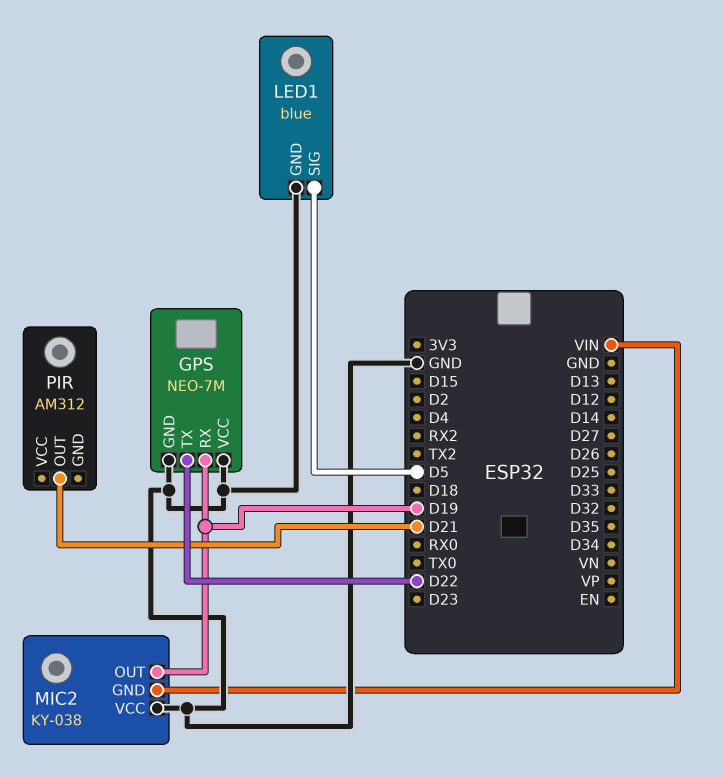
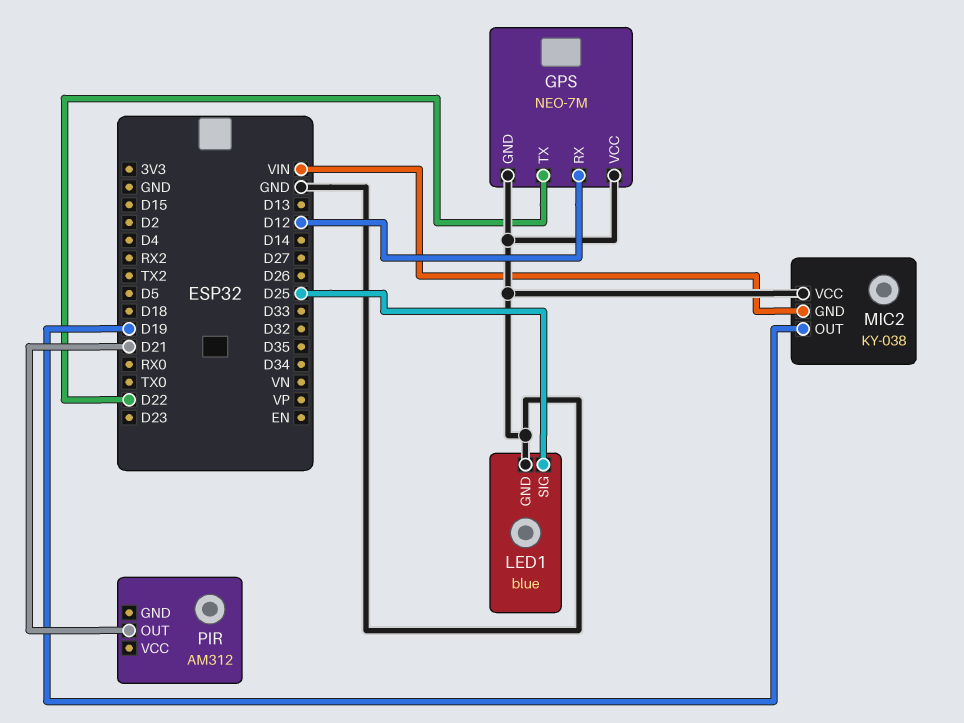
GPS pin RX: D19 -> D12
LED1 pin SIG: D5 -> D25

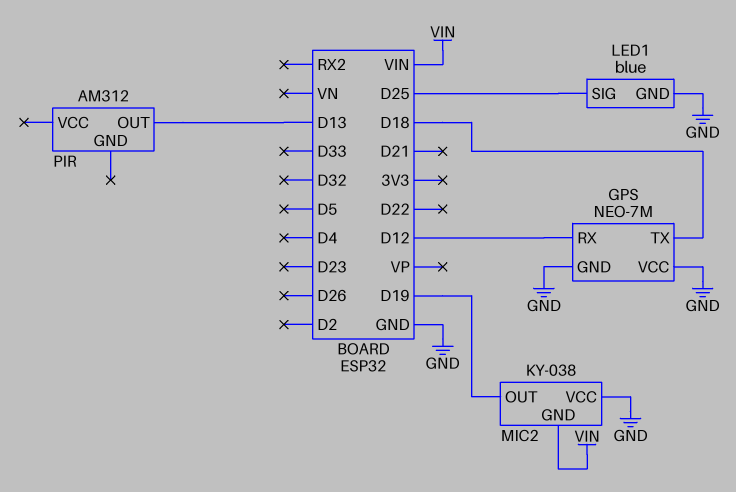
GPS pin TX: D22 -> D18
PIR pin OUT: D21 -> D13

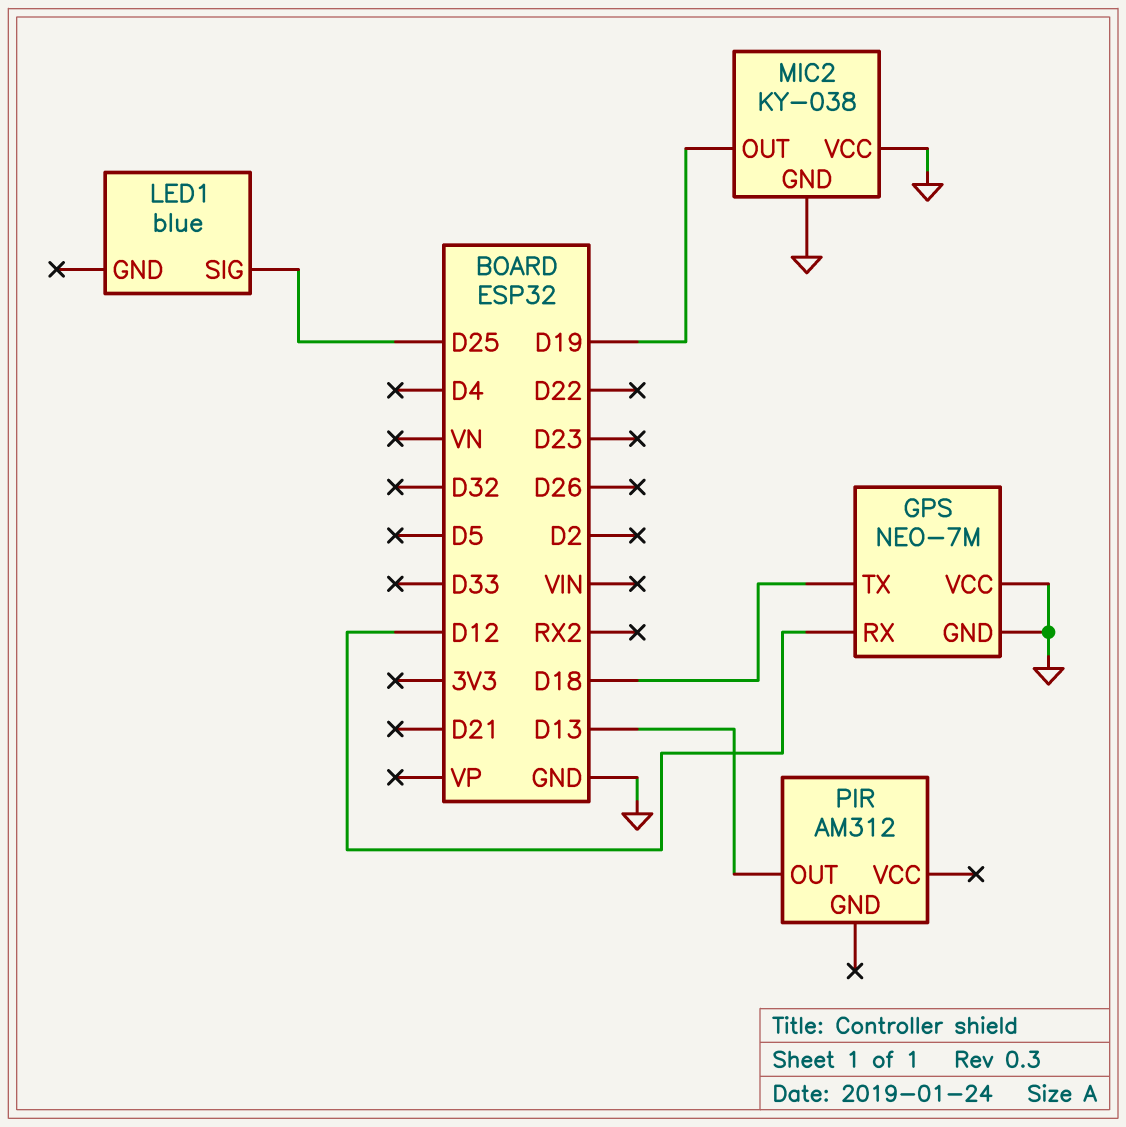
LED1 pin GND: GND -> none
MIC2 pin GND: VIN -> GND

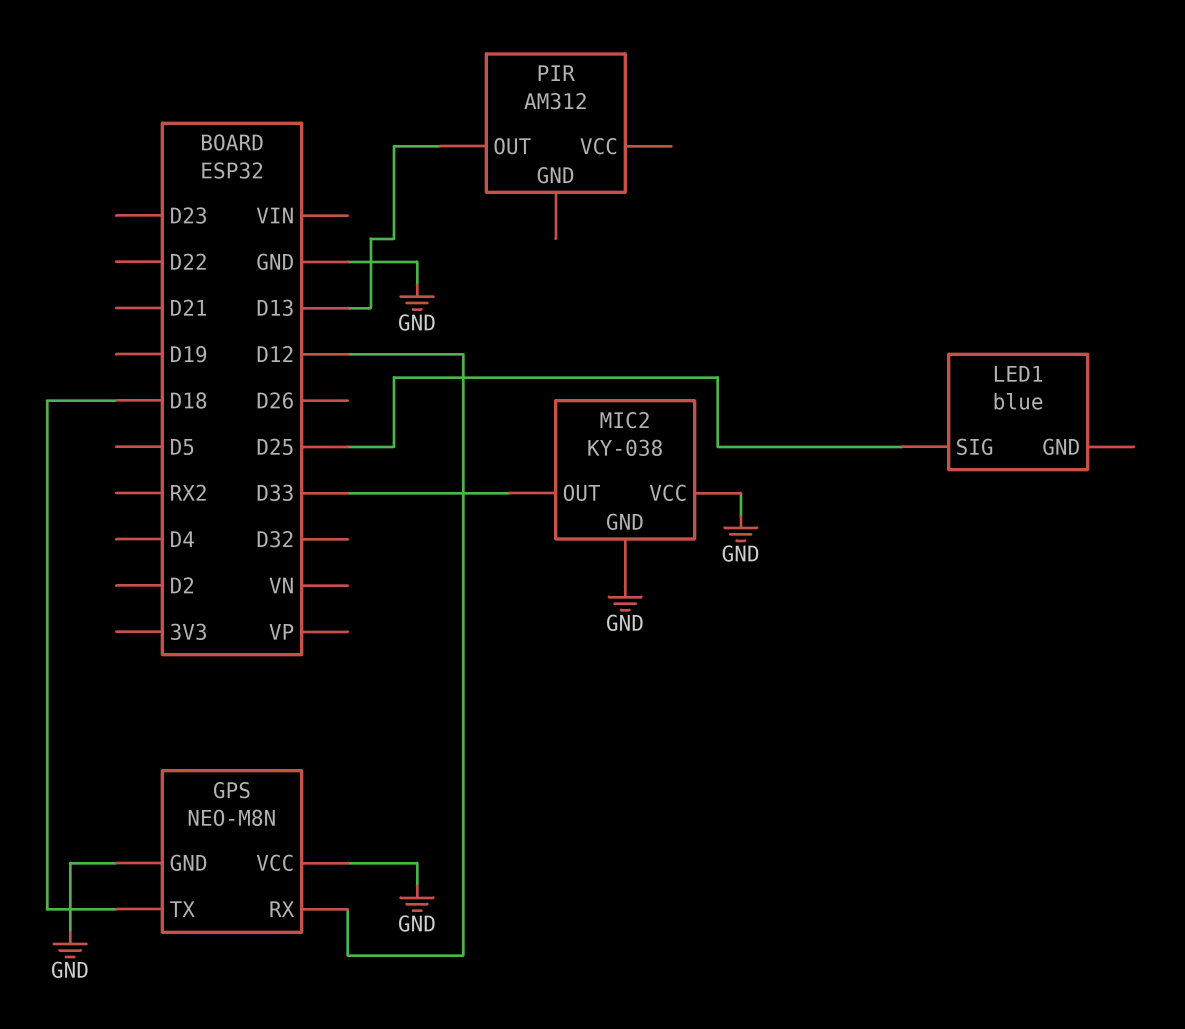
GPS: NEO-7M -> NEO-M8N
MIC2 pin OUT: D19 -> D33

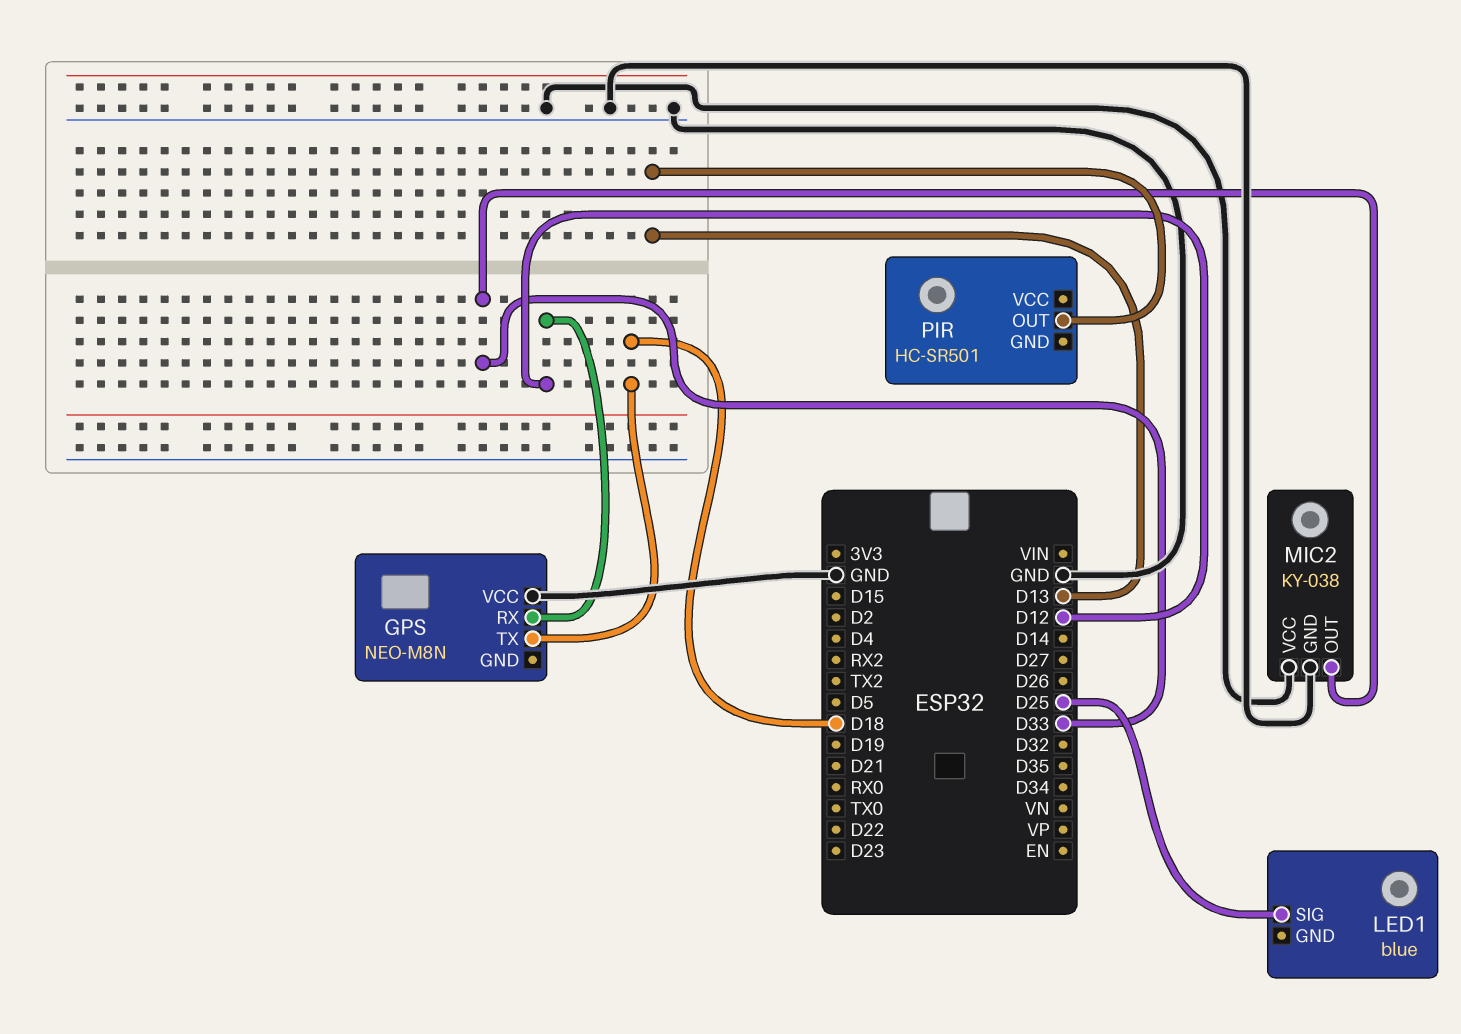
GPS pin GND: GND -> none
PIR: AM312 -> HC-SR501

